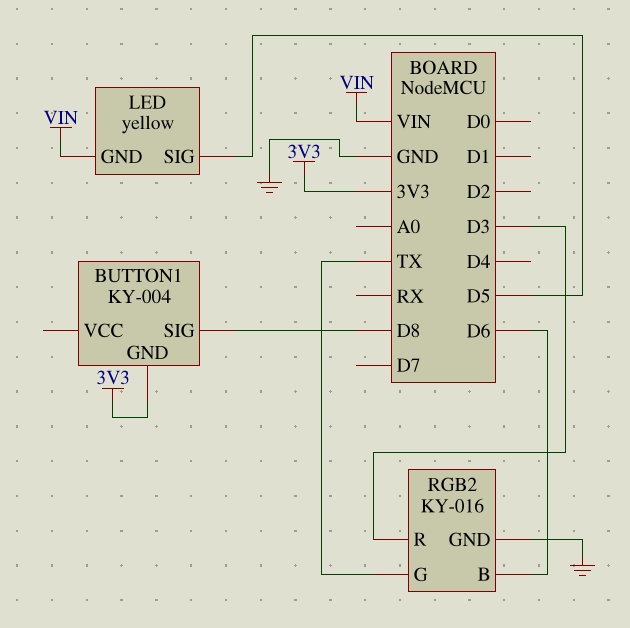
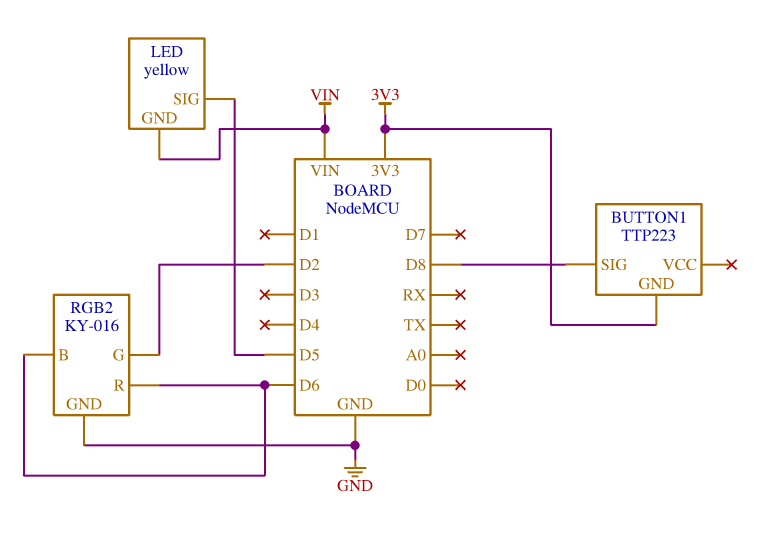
BUTTON1: KY-004 -> TTP223
RGB2 pin G: TX -> D2
RGB2 pin R: D3 -> D6

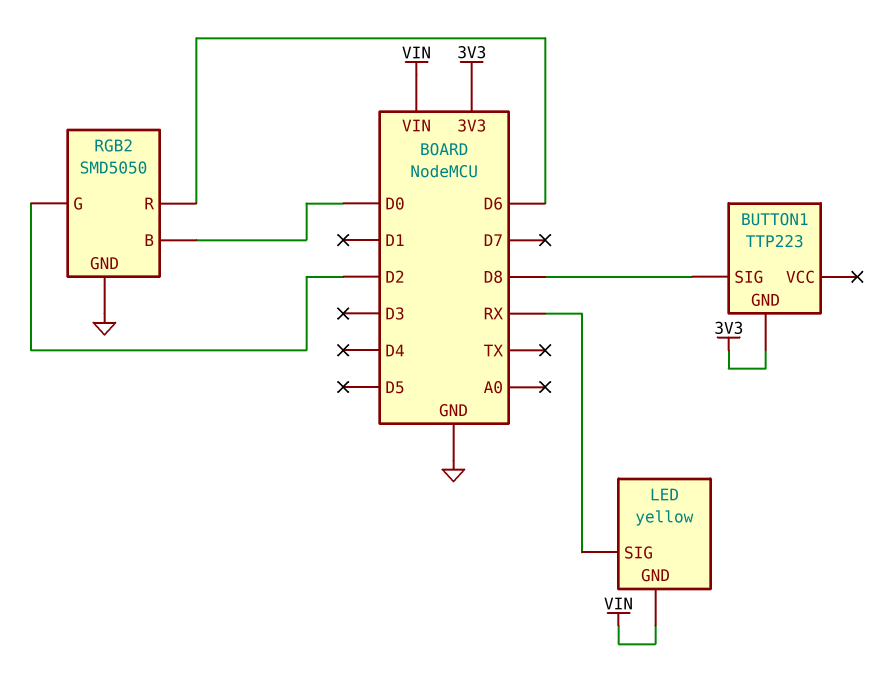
LED pin SIG: D5 -> RX
RGB2: KY-016 -> SMD5050
RGB2 pin B: D6 -> D0

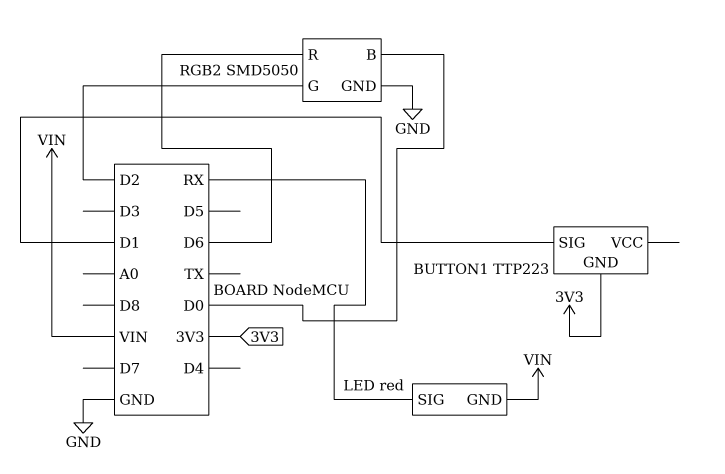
BUTTON1 pin SIG: D8 -> D1
LED: yellow -> red

